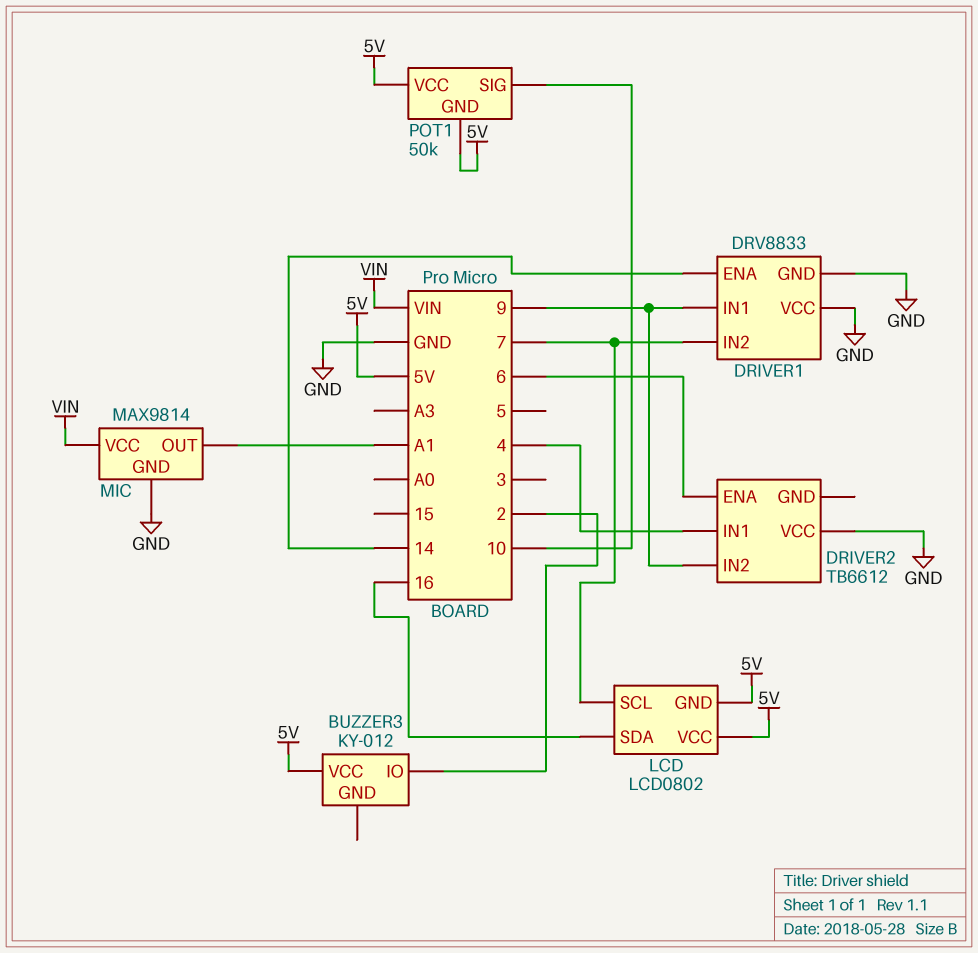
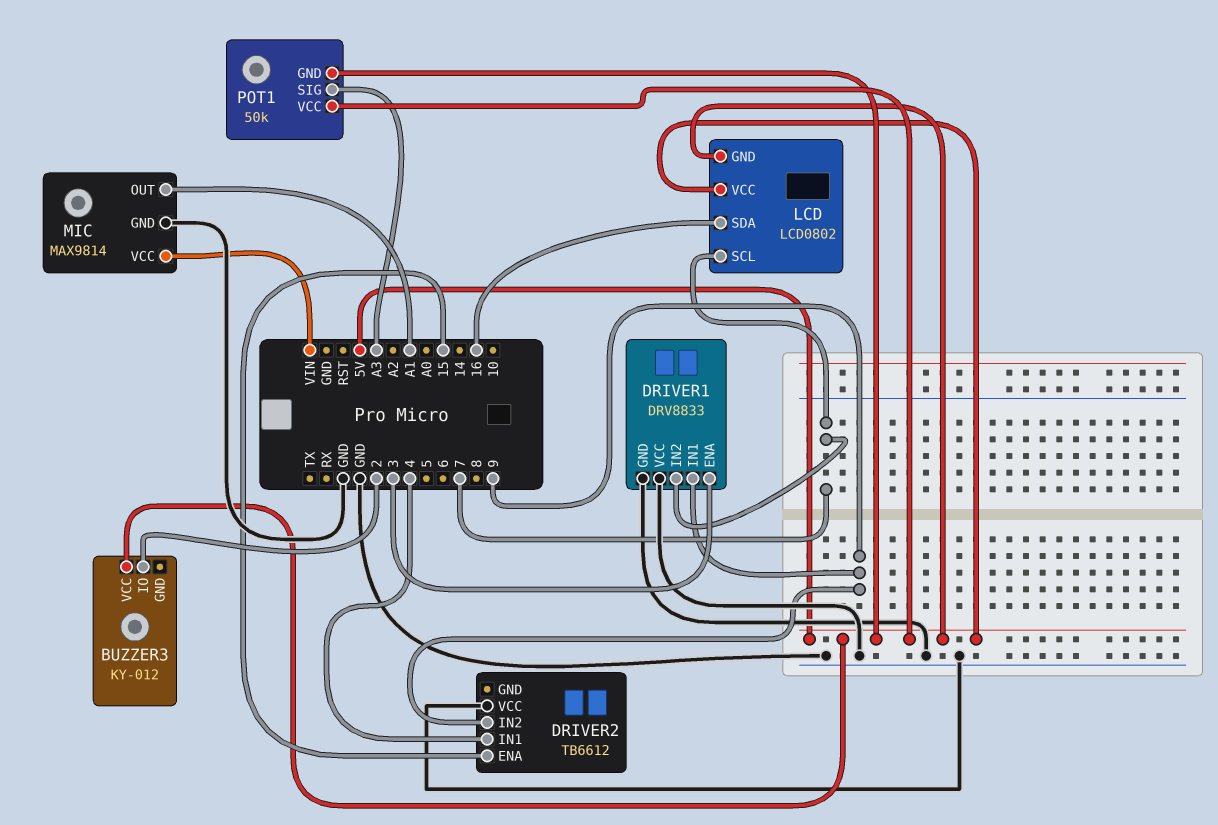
DRIVER1 pin ENA: 14 -> 3
DRIVER2 pin ENA: 6 -> 15
POT1 pin SIG: 10 -> A3

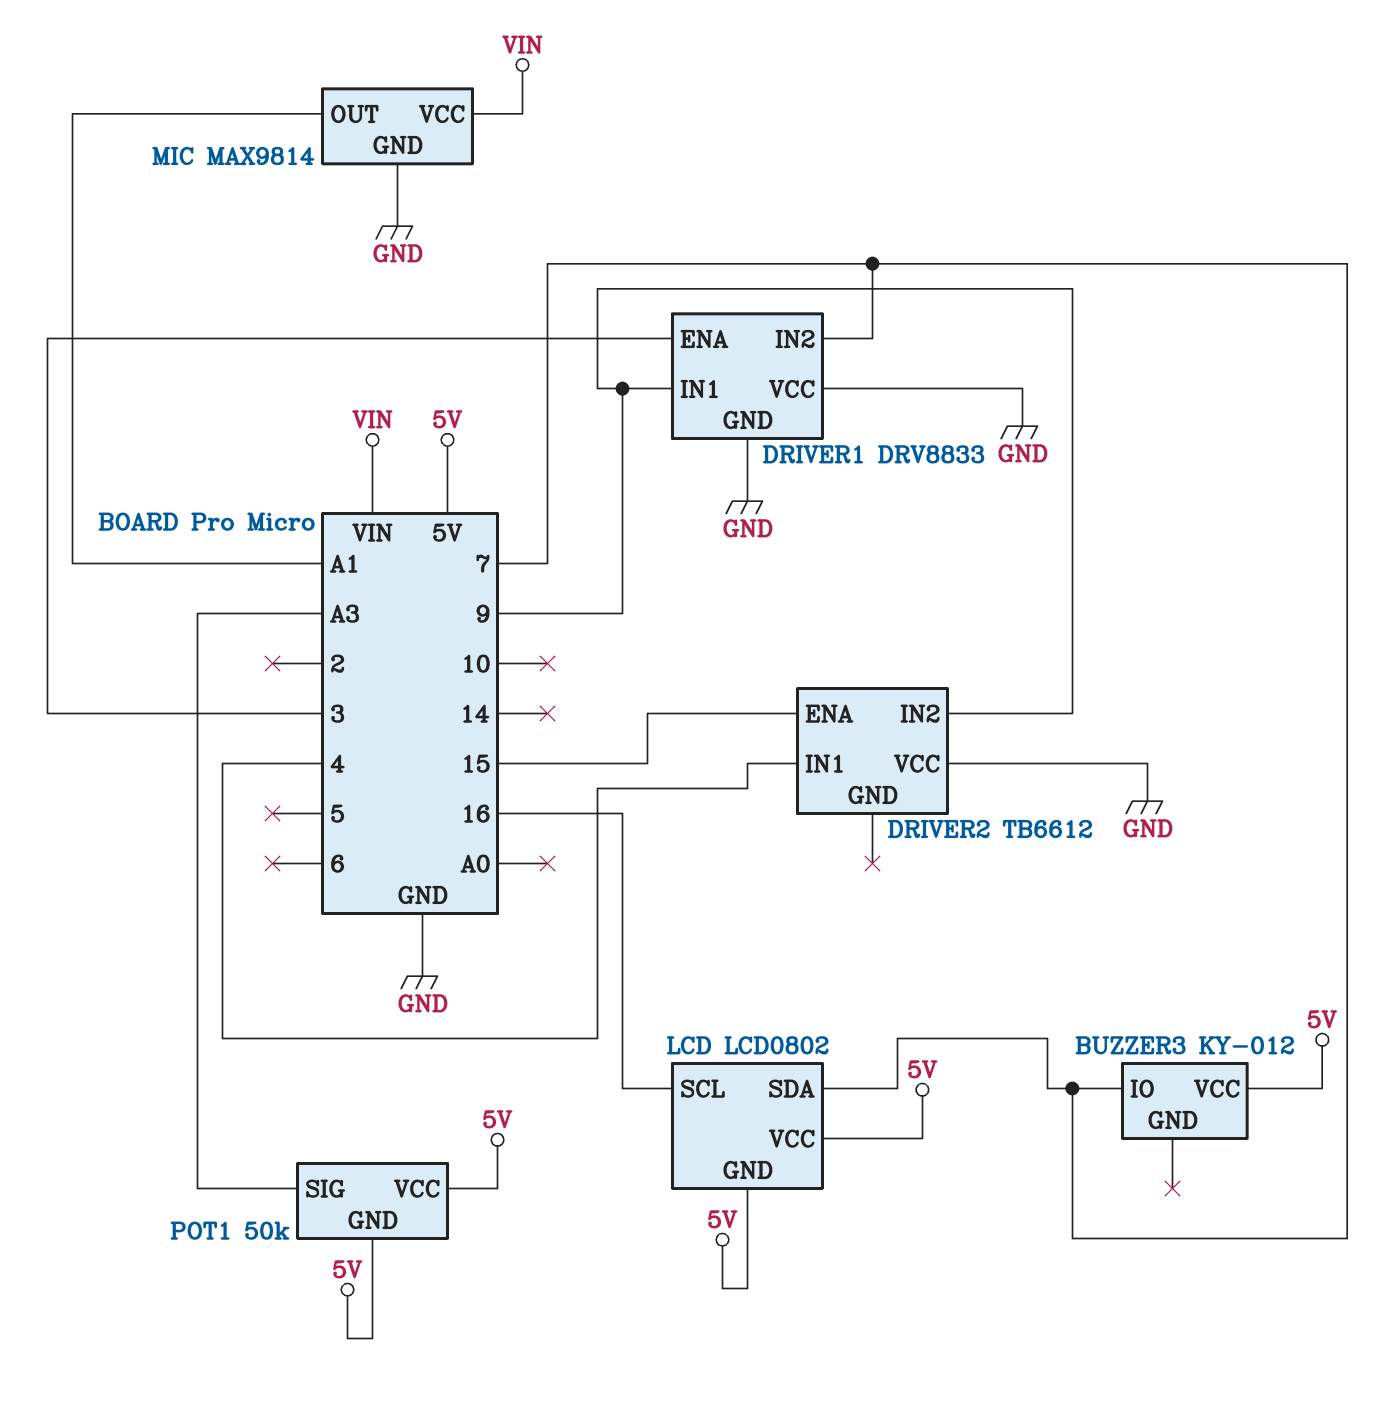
BUZZER3 pin IO: 2 -> 7
LCD pin SCL: 7 -> 16
LCD pin SDA: 16 -> 7

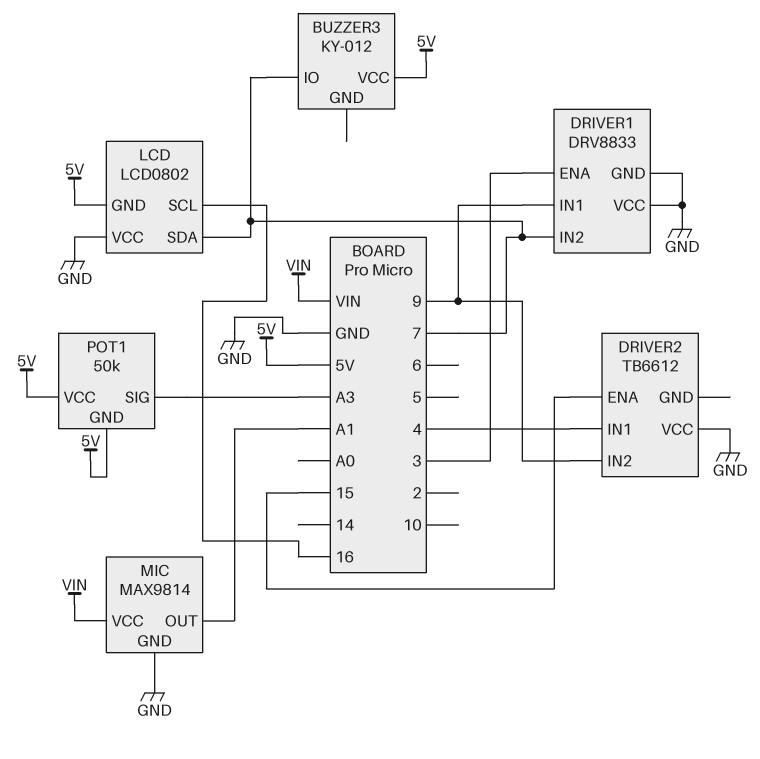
LCD pin VCC: 5V -> GND

